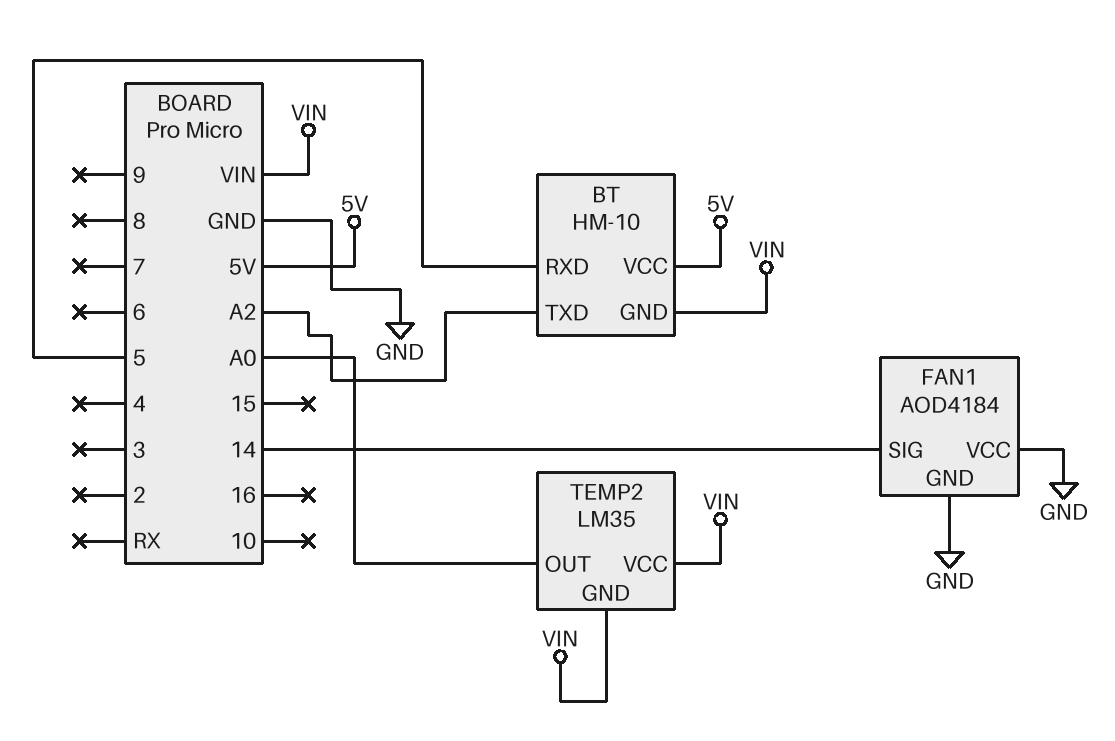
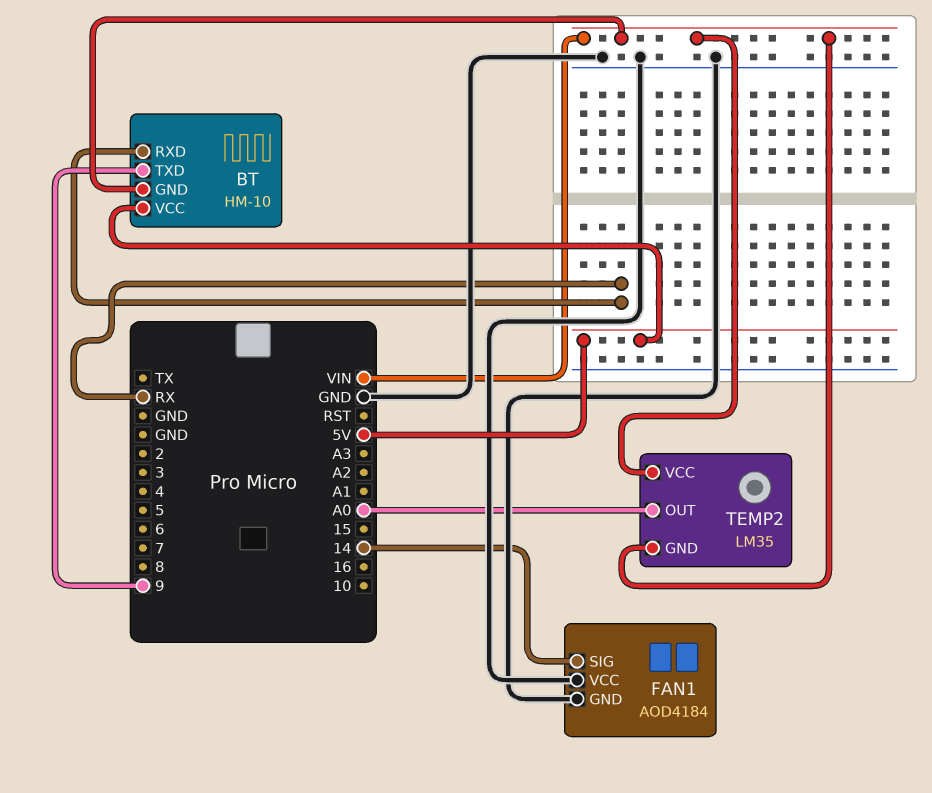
BT pin RXD: 5 -> RX
BT pin TXD: A2 -> 9

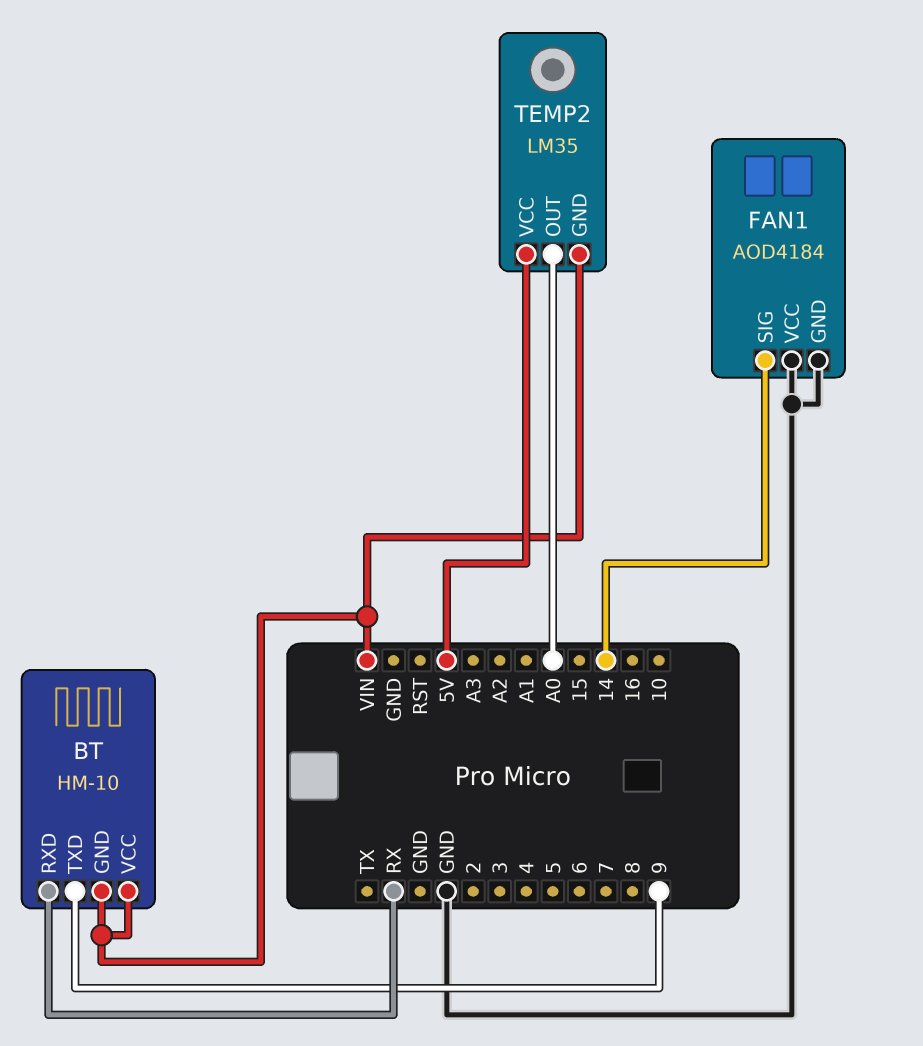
BT pin VCC: 5V -> VIN
TEMP2 pin VCC: VIN -> 5V

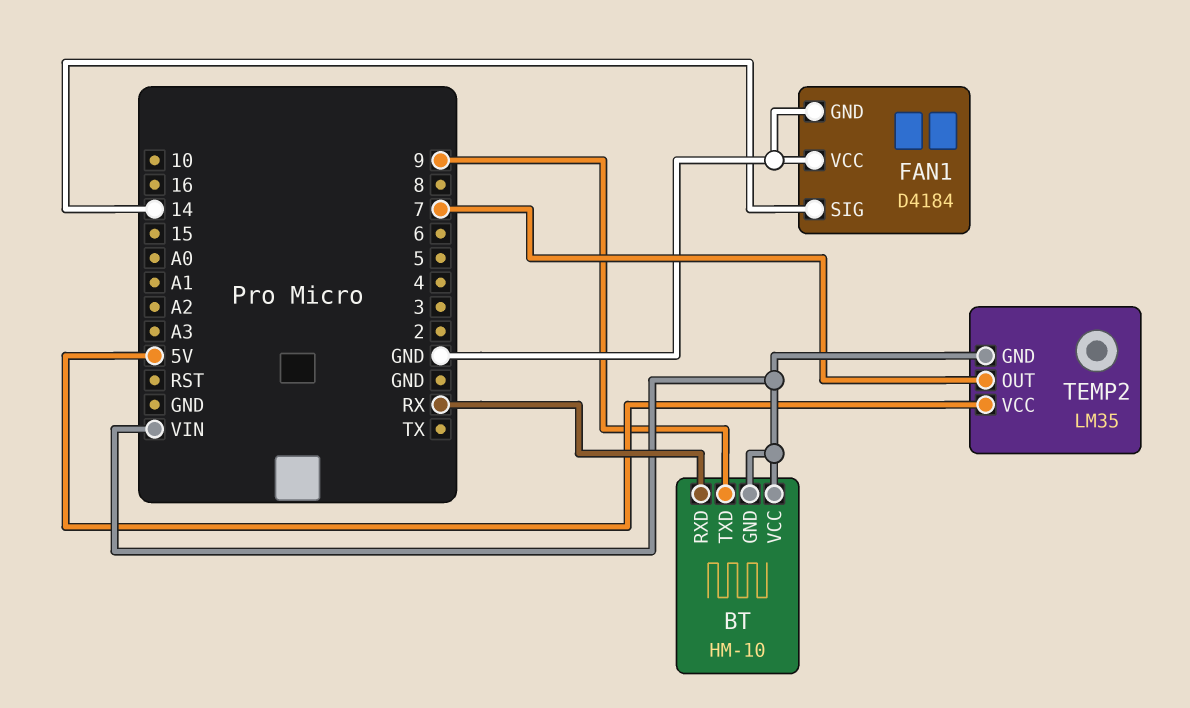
FAN1: AOD4184 -> D4184
TEMP2 pin OUT: A0 -> 7

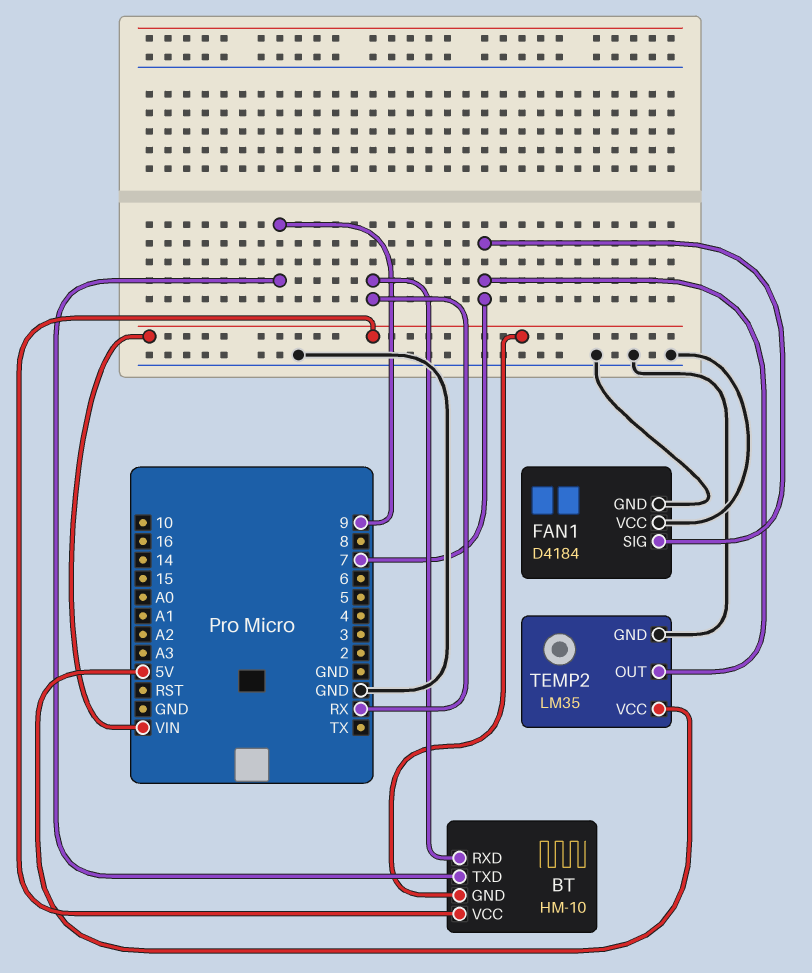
FAN1 pin SIG: 14 -> 7
TEMP2 pin GND: VIN -> GND

